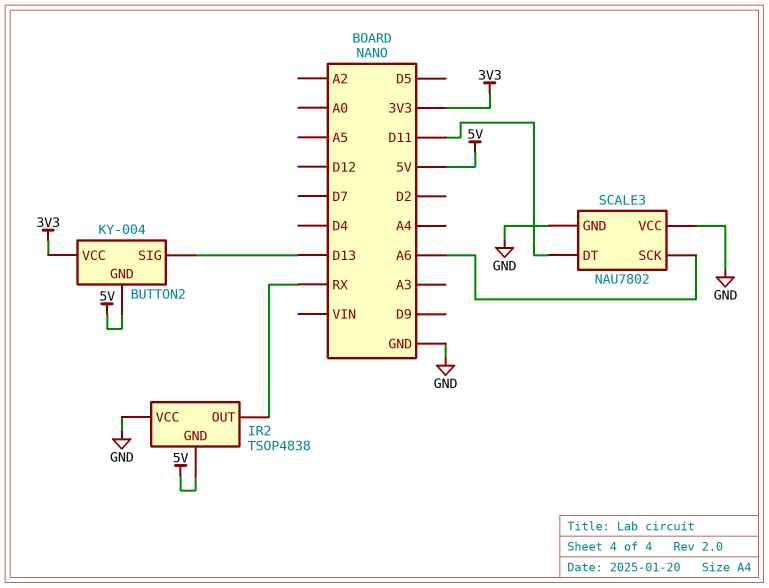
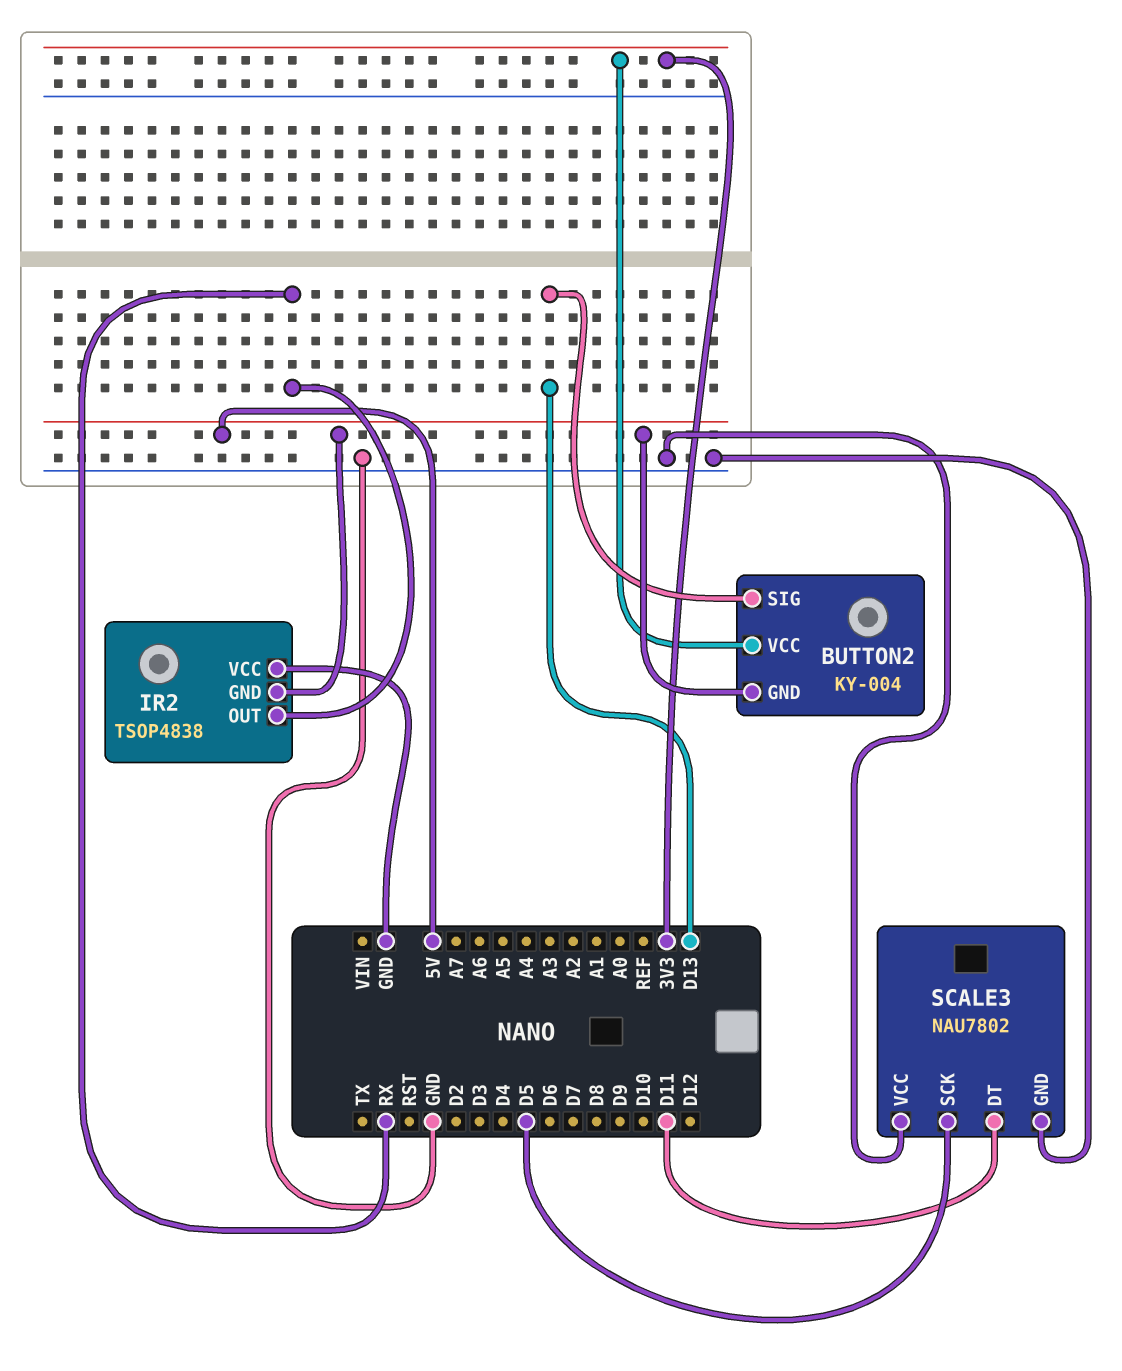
SCALE3 pin SCK: A6 -> D5

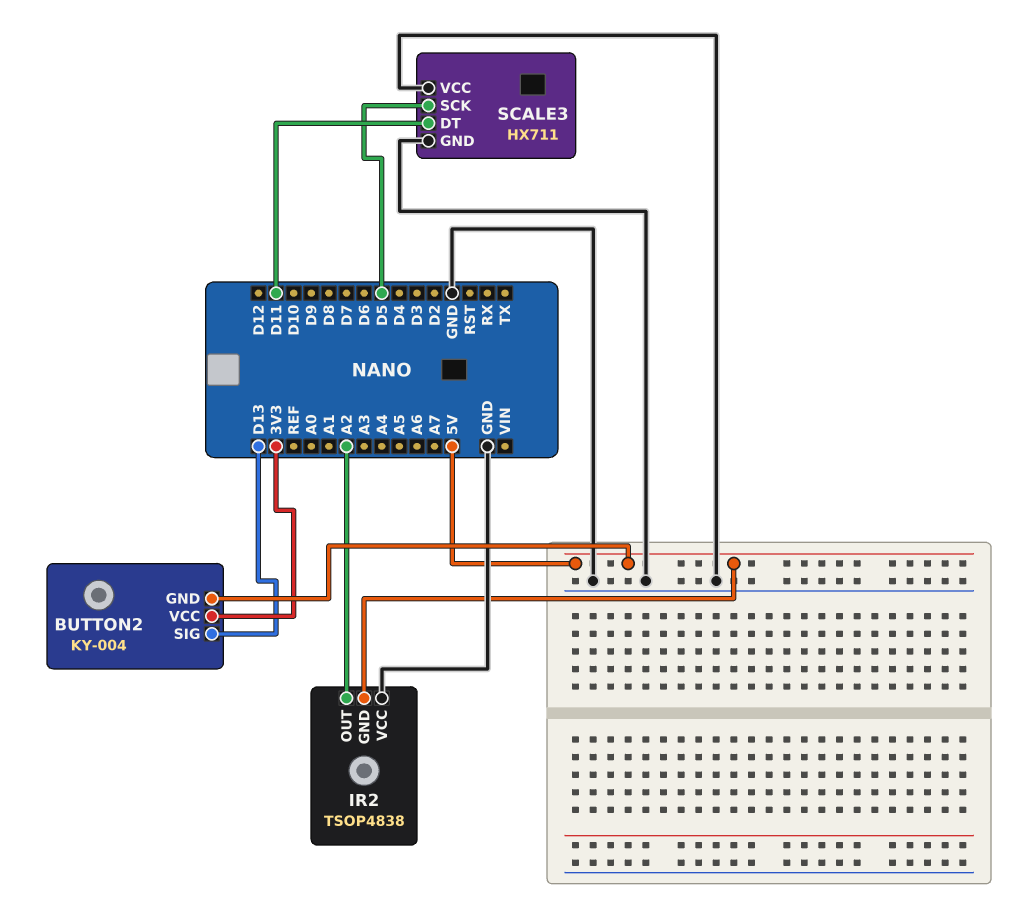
IR2 pin OUT: RX -> A2
SCALE3: NAU7802 -> HX711

